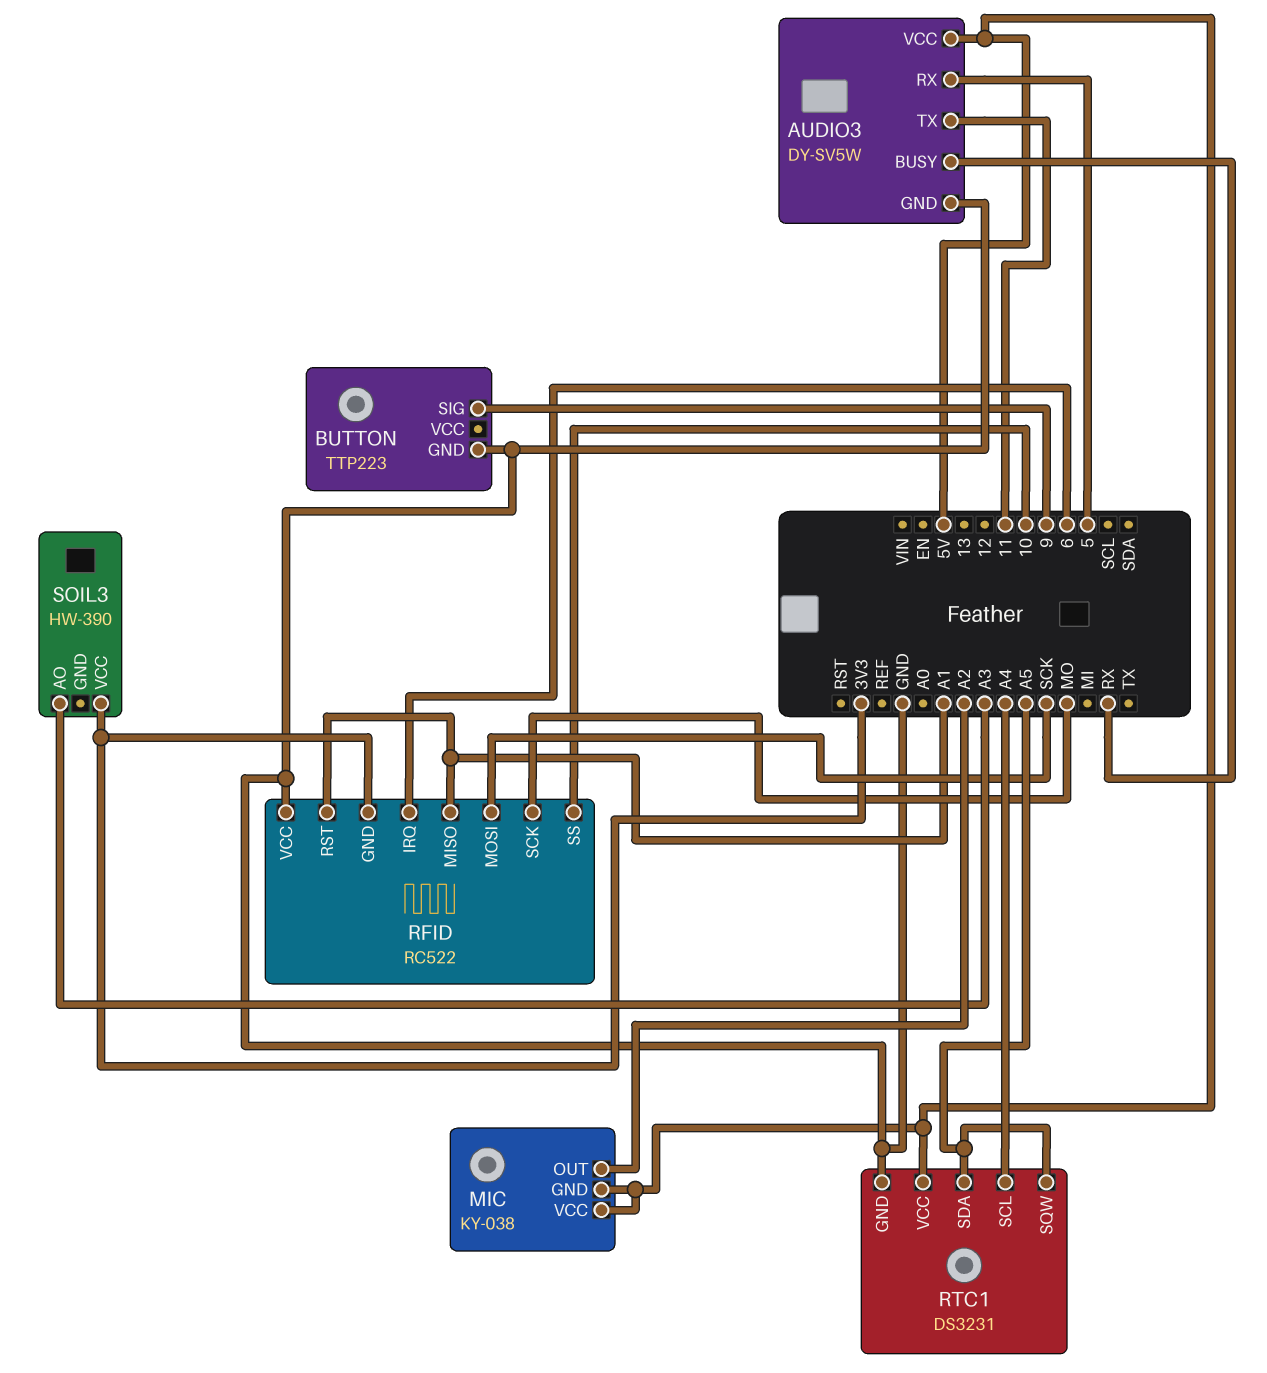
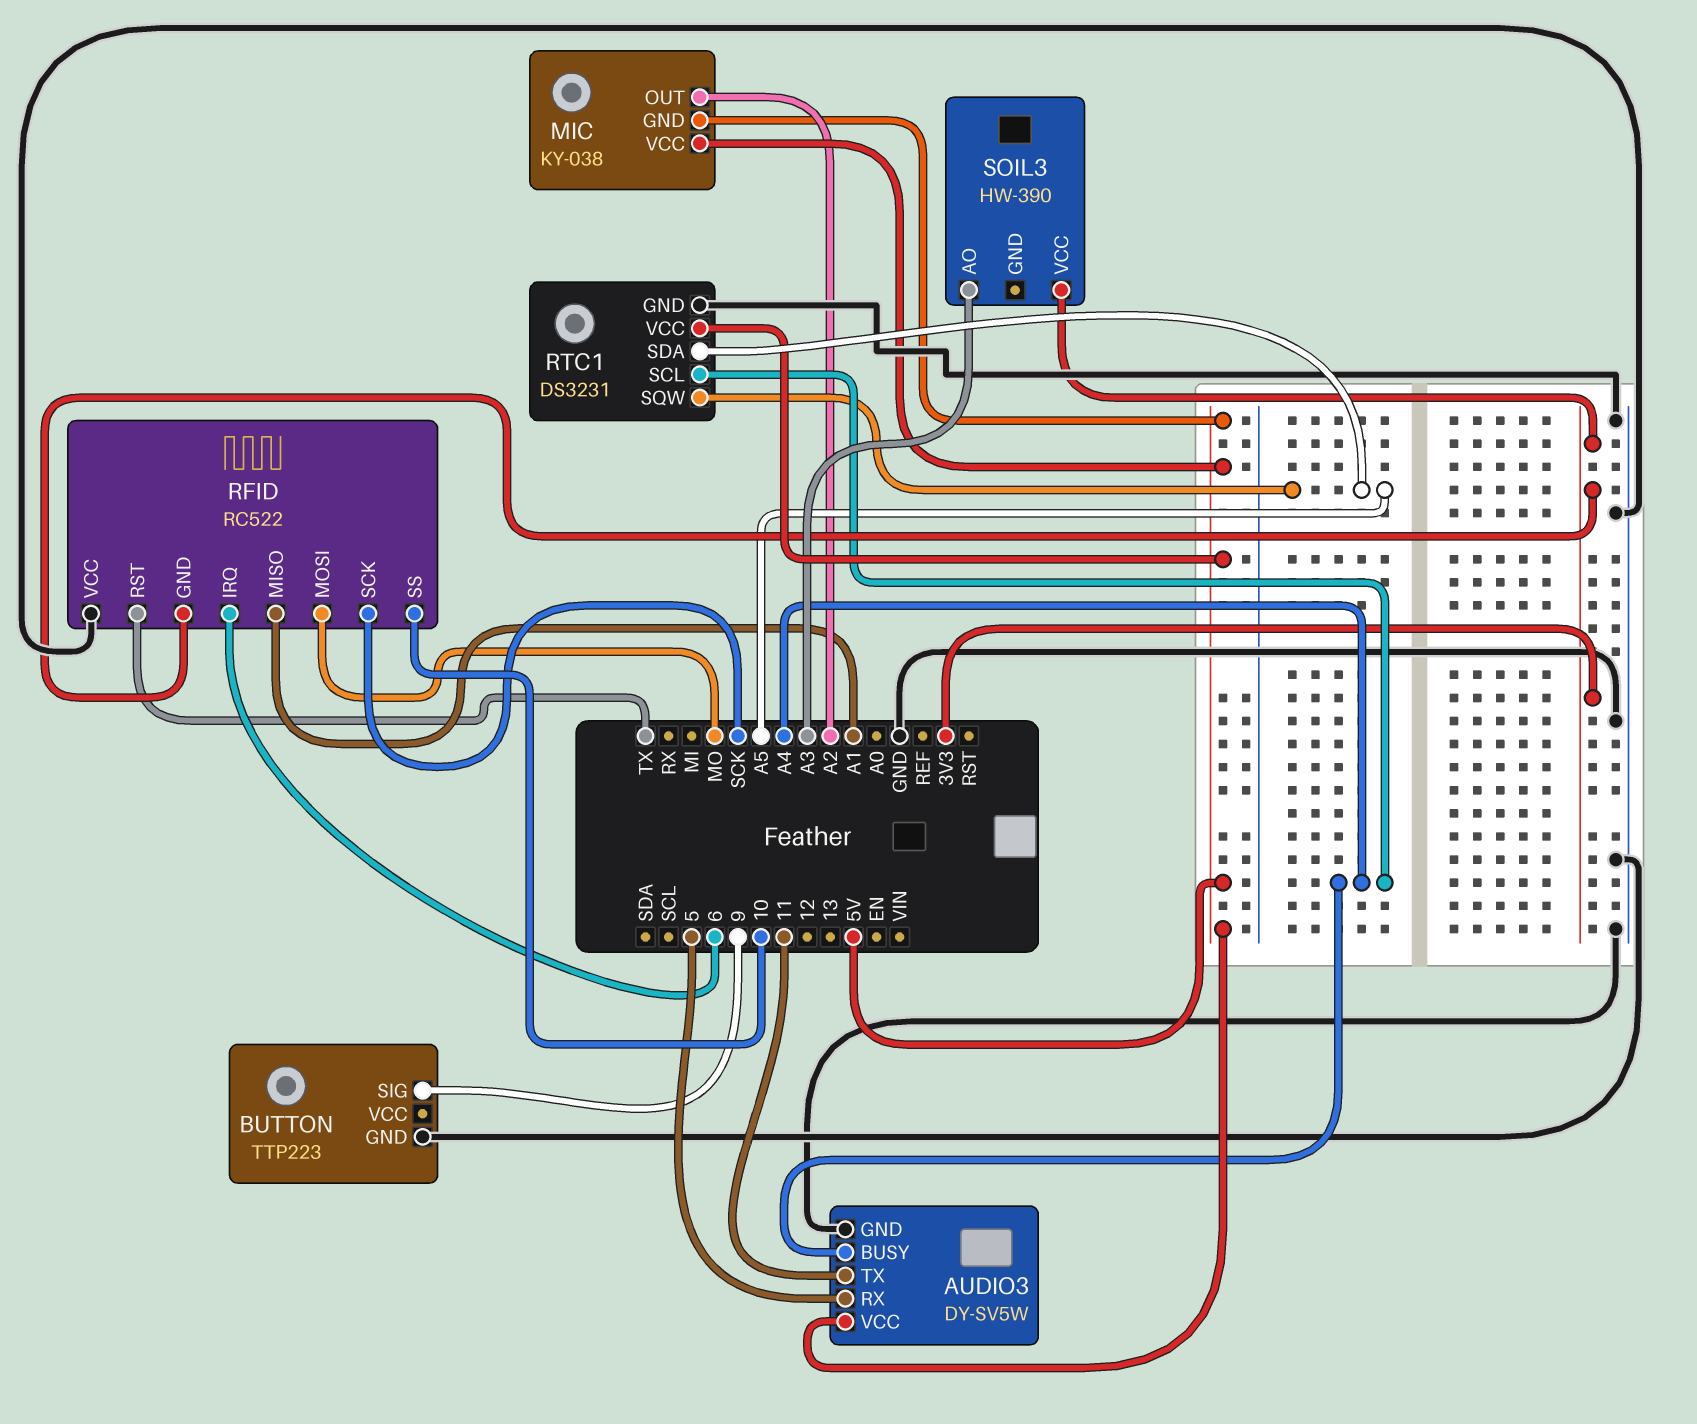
AUDIO3 pin BUSY: RX -> A4
RFID pin MOSI: SCK -> MO
RFID pin RST: A1 -> TX
RFID pin SCK: MO -> SCK

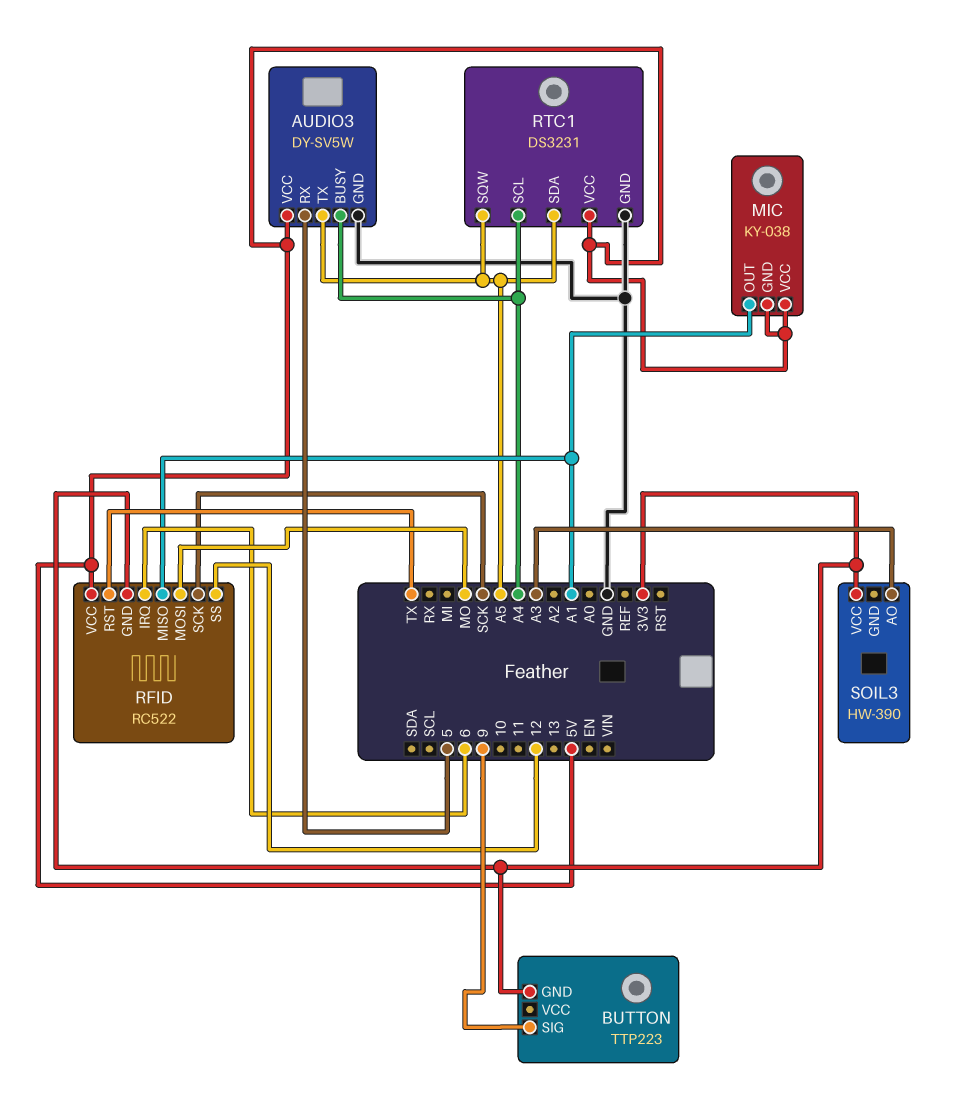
AUDIO3 pin TX: 11 -> A5
BUTTON pin GND: GND -> 3V3
MIC pin OUT: A2 -> A1
RFID pin SS: 10 -> 12
RFID pin VCC: GND -> 5V

